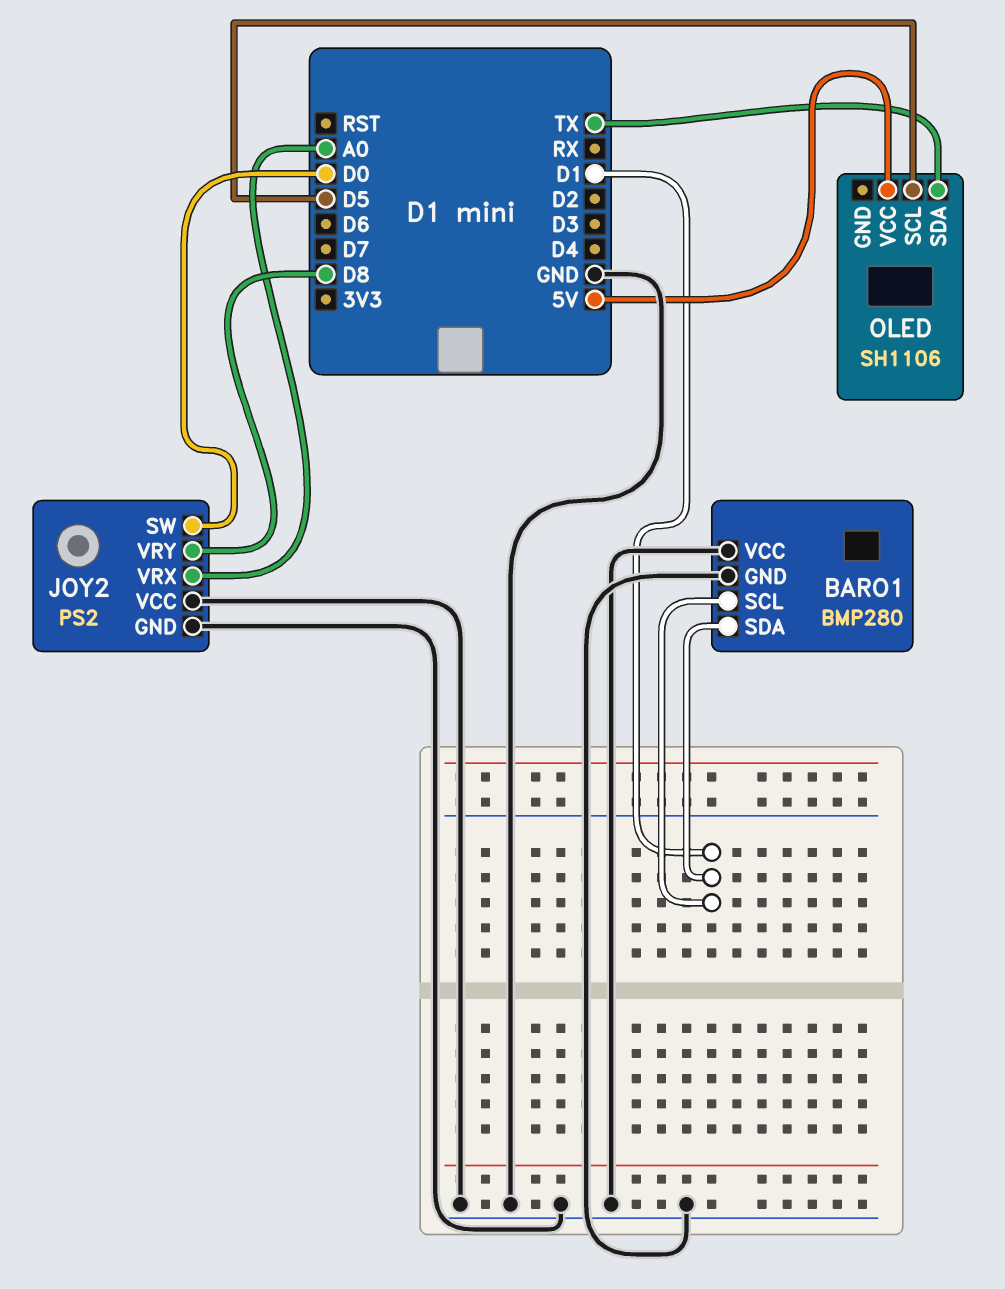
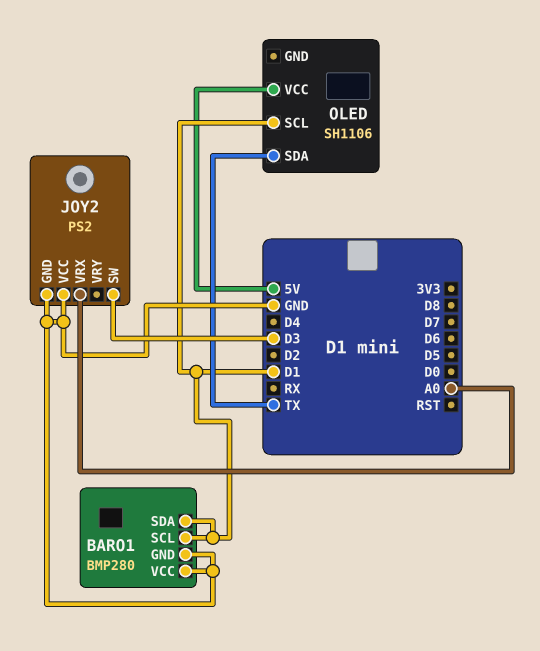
JOY2 pin SW: D0 -> D3
JOY2 pin VRY: D8 -> none
OLED pin SCL: D5 -> D1

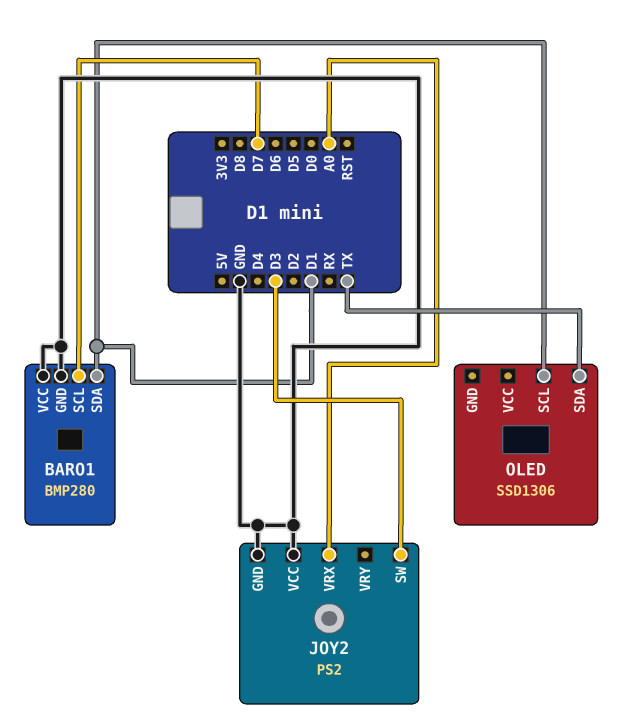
BARO1 pin SCL: D1 -> D7
OLED: SH1106 -> SSD1306
OLED pin VCC: 5V -> none

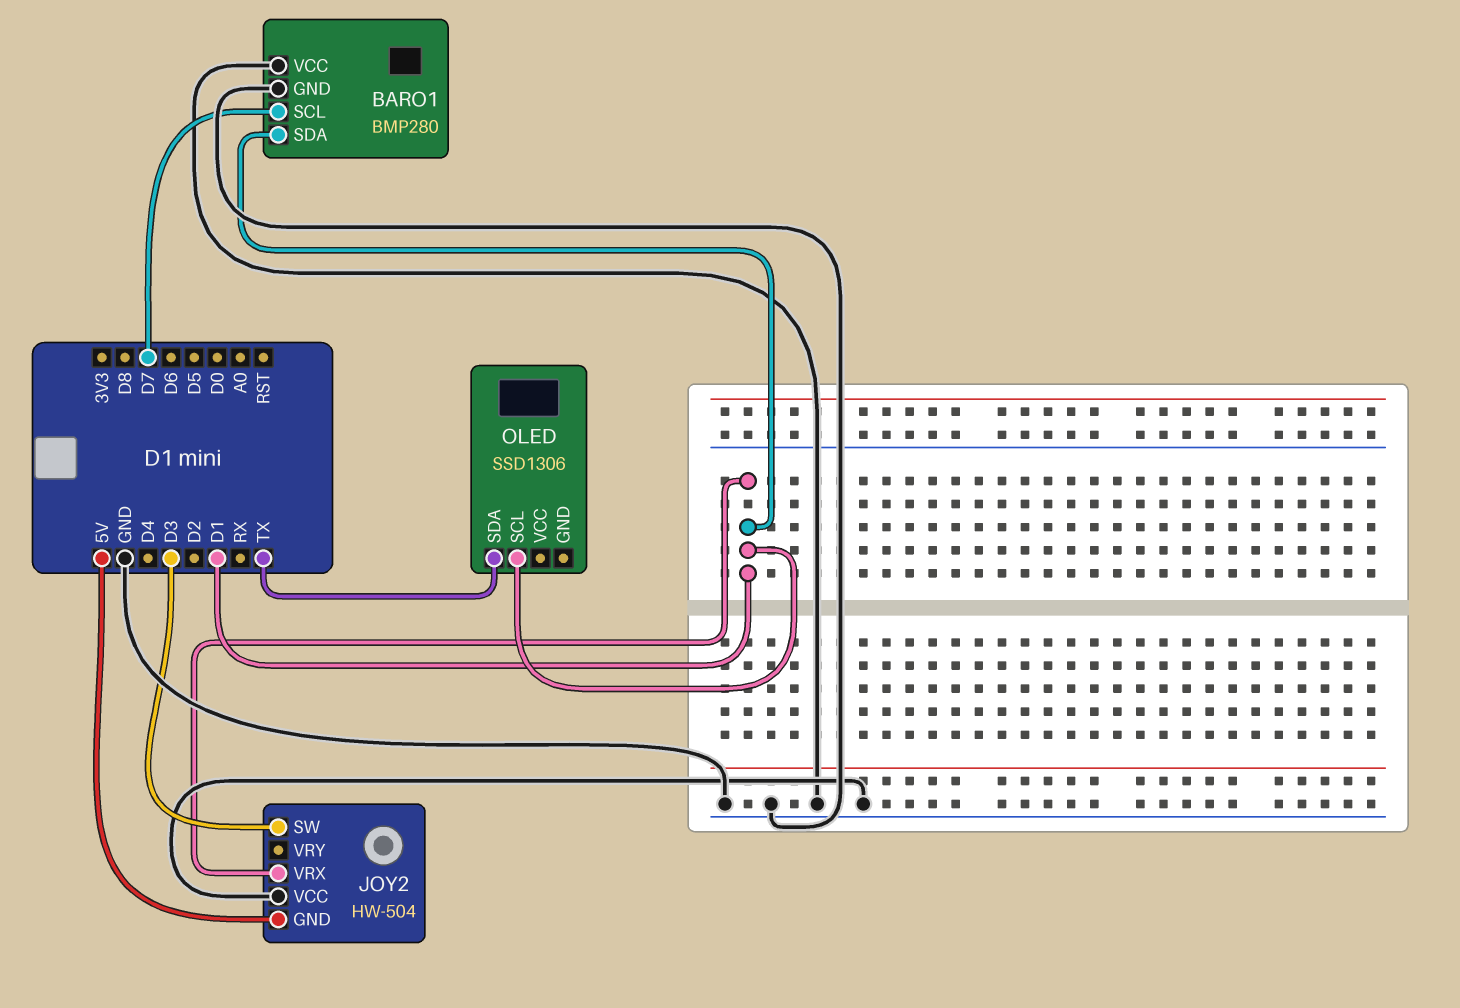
JOY2: PS2 -> HW-504
JOY2 pin GND: GND -> 5V
JOY2 pin VRX: A0 -> D1

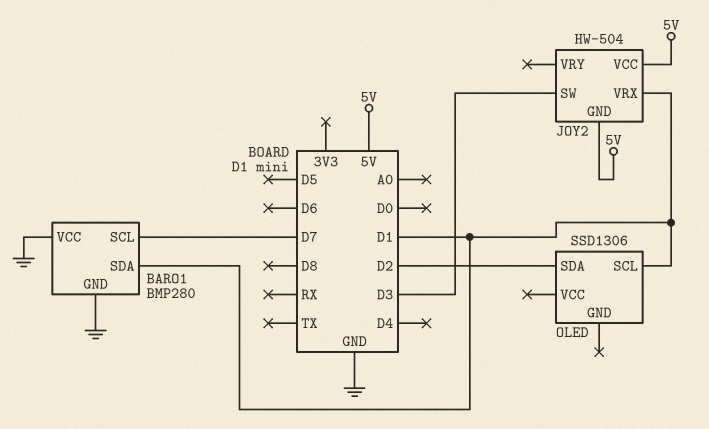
JOY2 pin VCC: GND -> 5V
OLED pin SDA: TX -> D2

